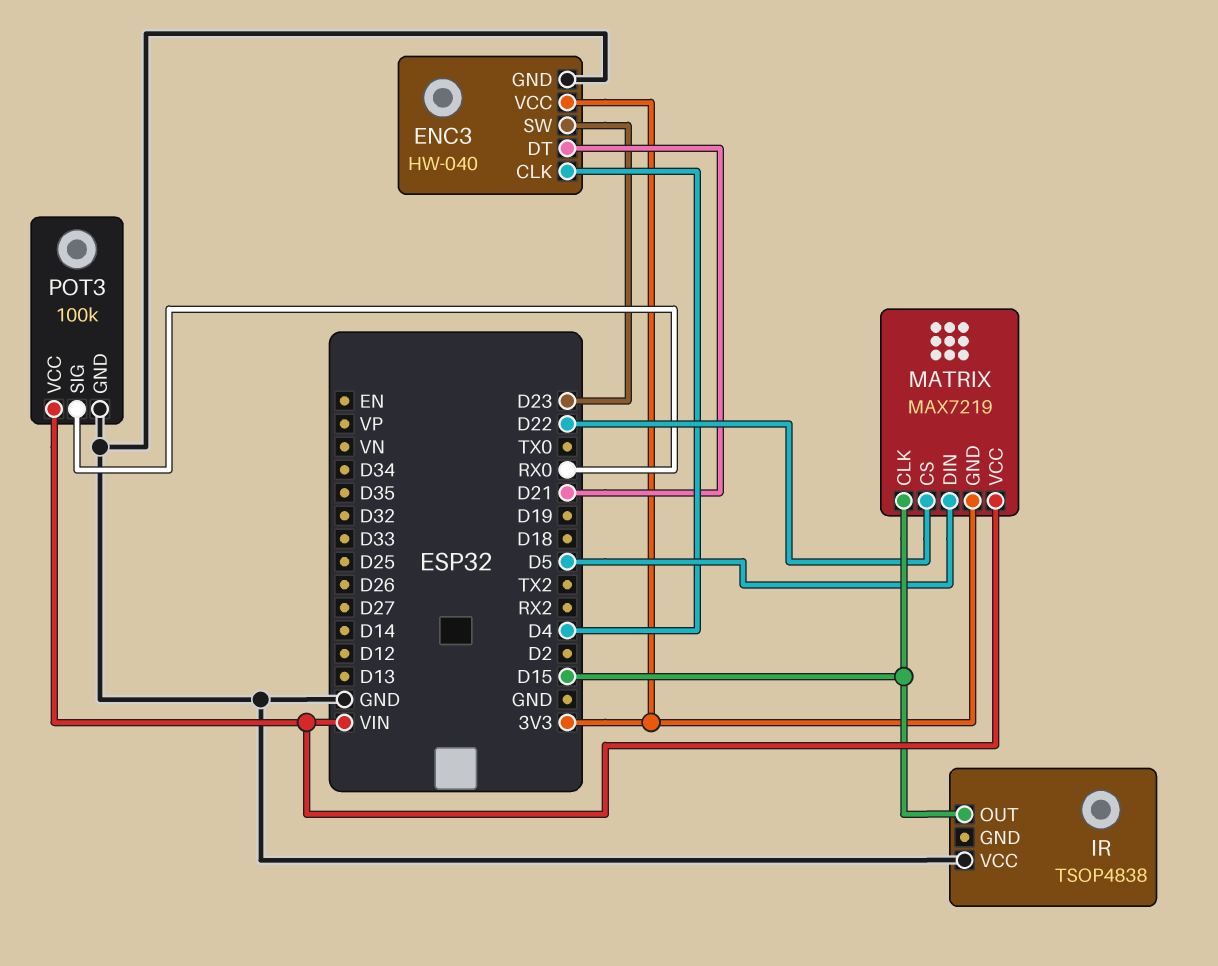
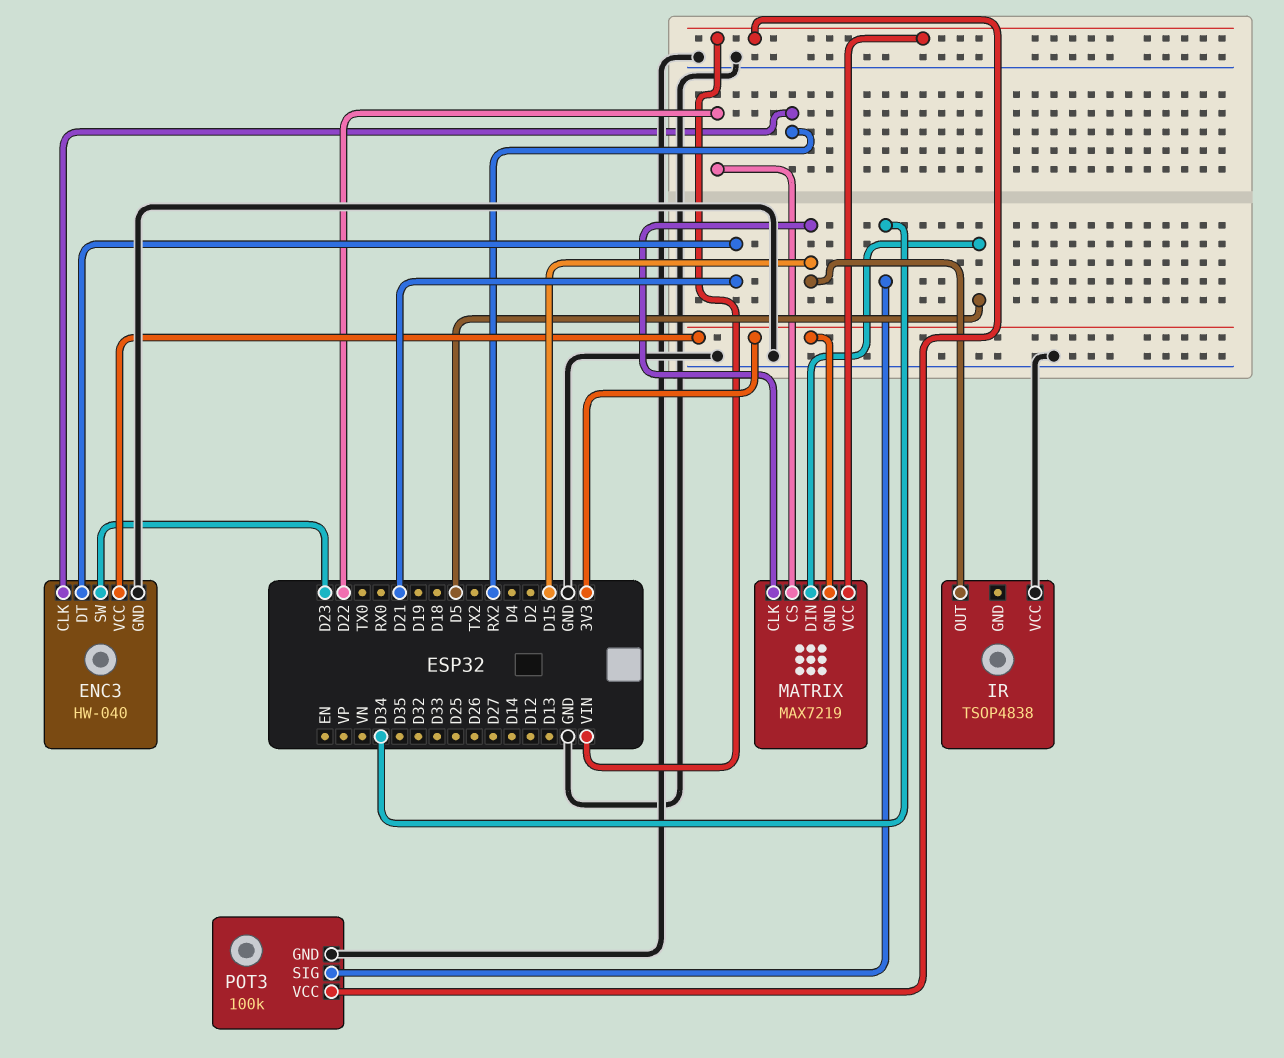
ENC3 pin CLK: D4 -> RX2
POT3 pin SIG: RX0 -> D34

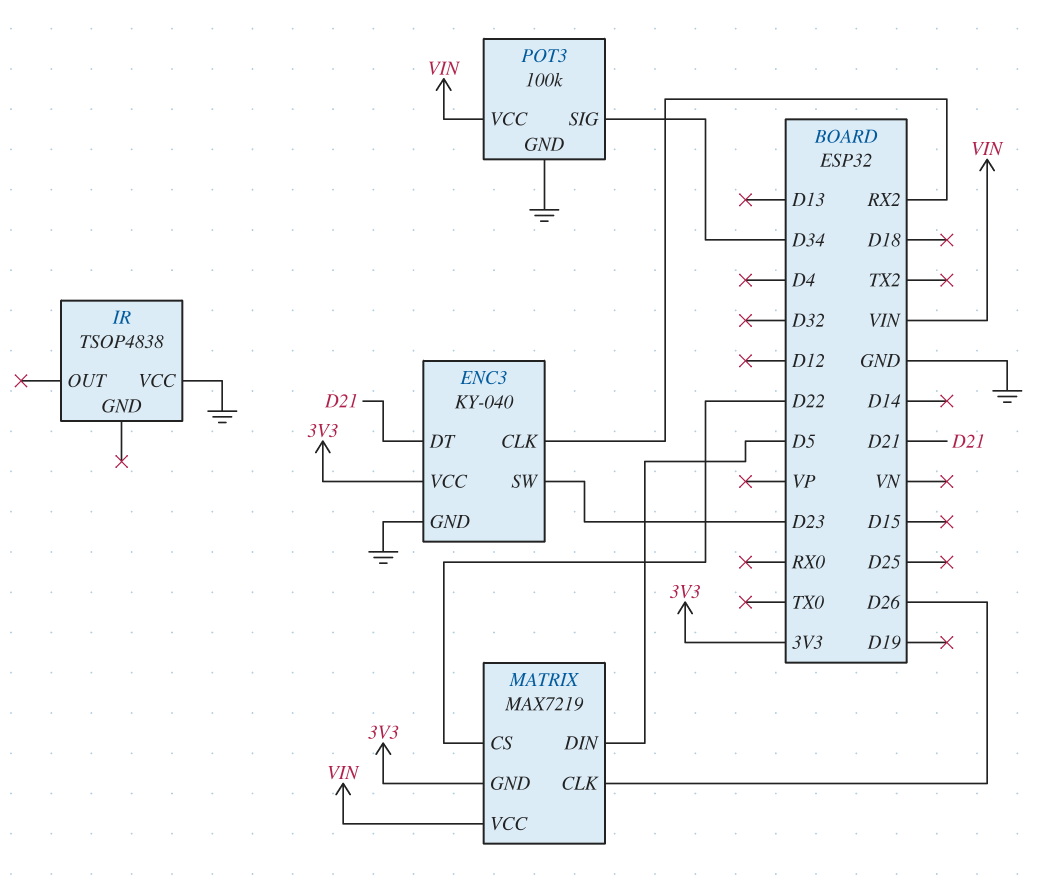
ENC3: HW-040 -> KY-040
IR pin OUT: D15 -> none
MATRIX pin CLK: D15 -> D26

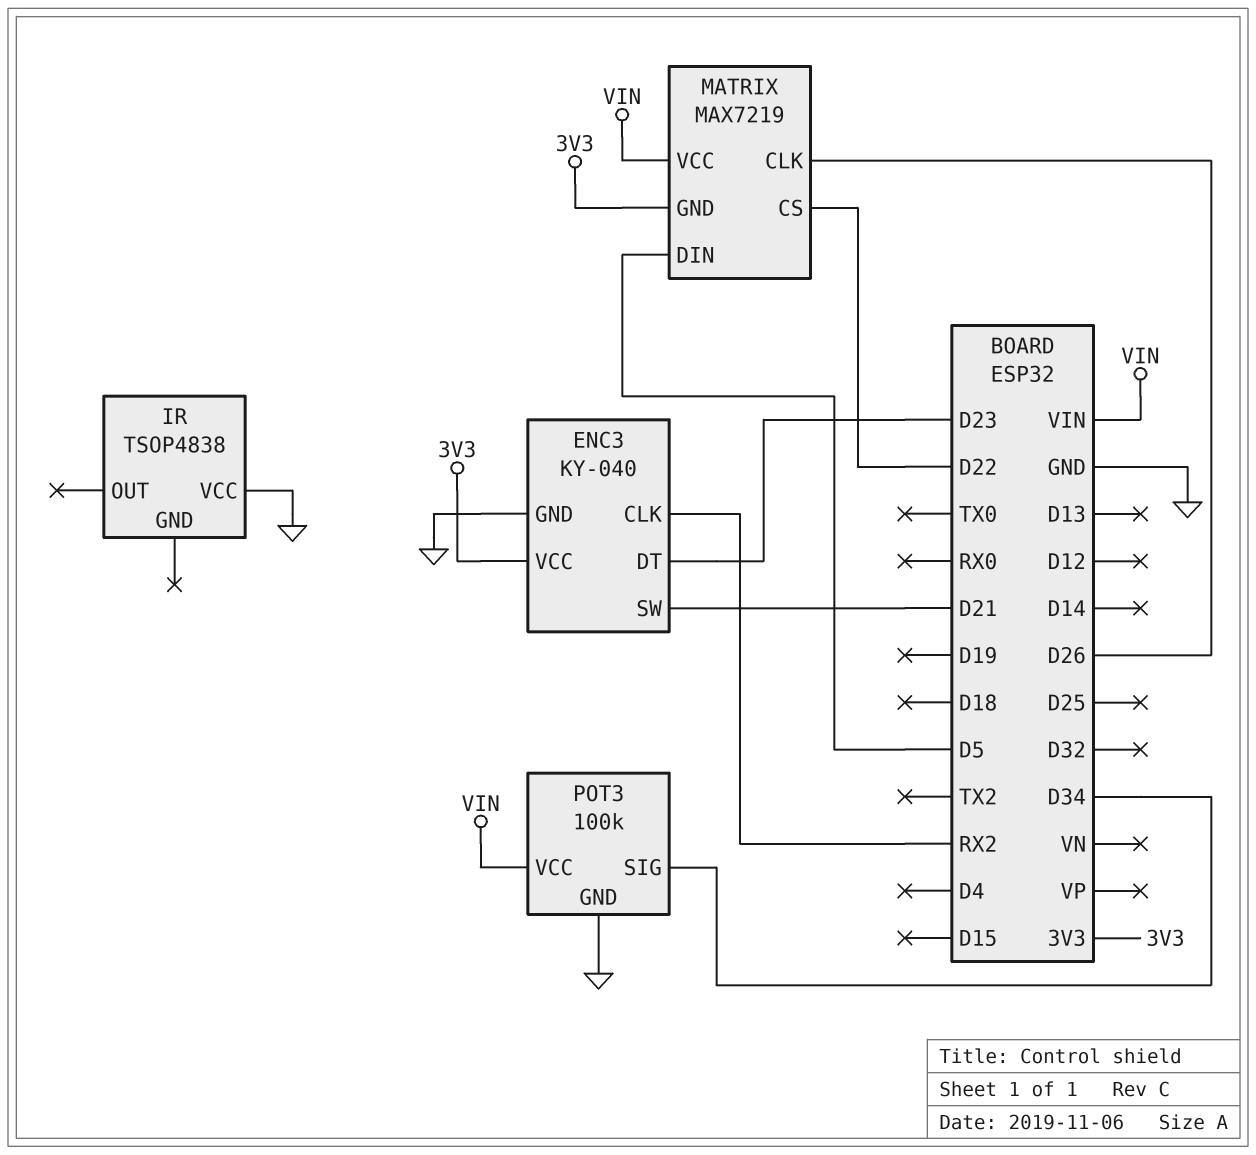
ENC3 pin DT: D21 -> D23
ENC3 pin SW: D23 -> D21

